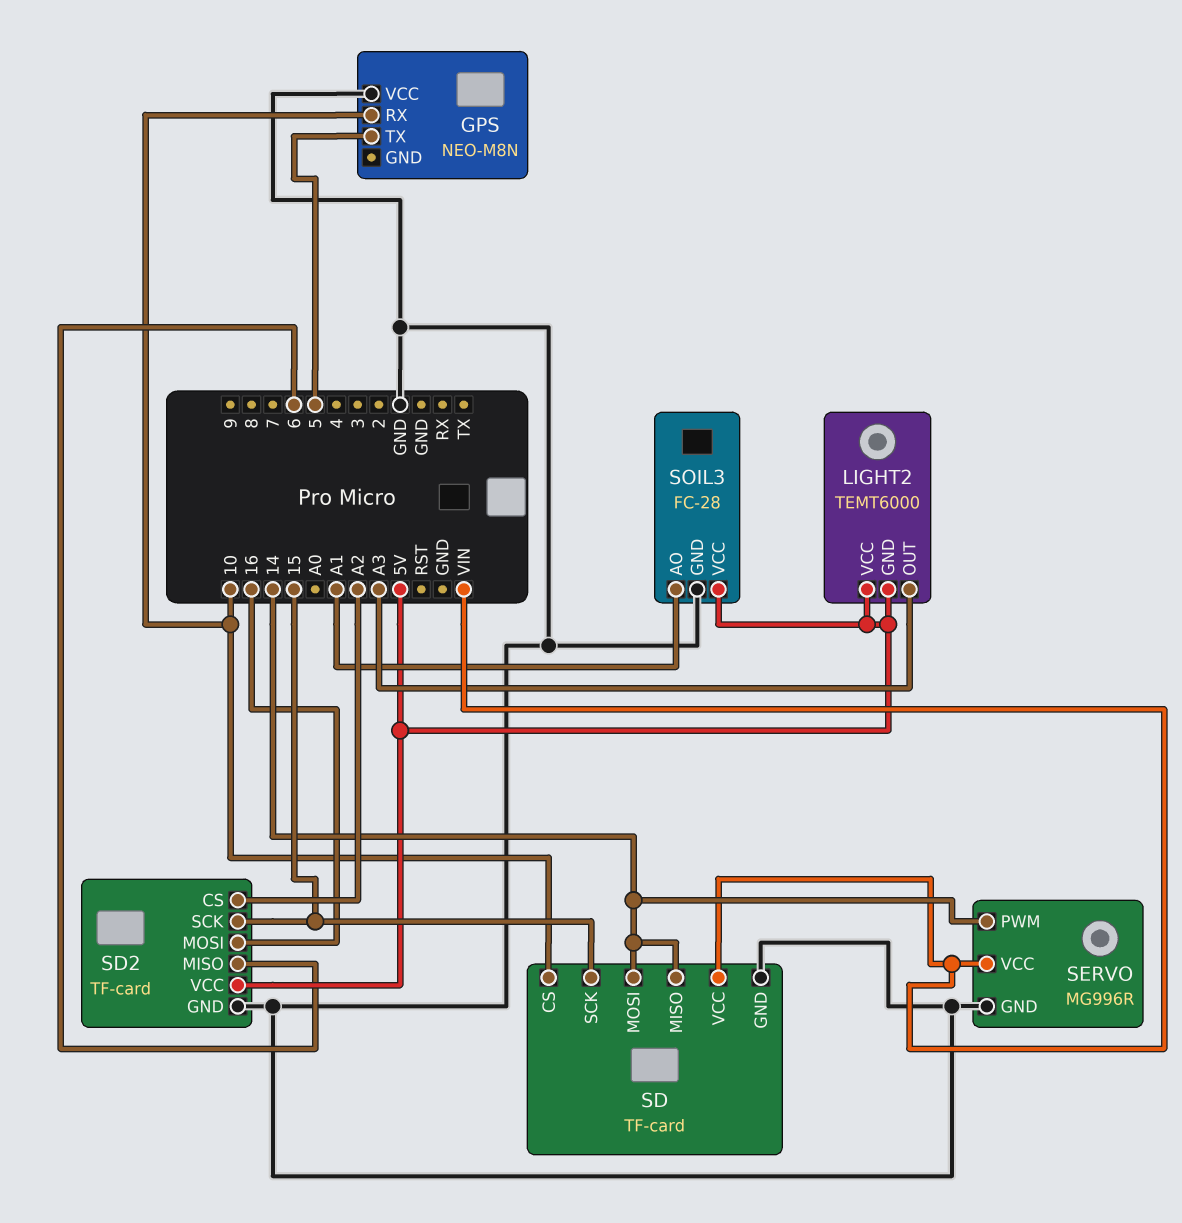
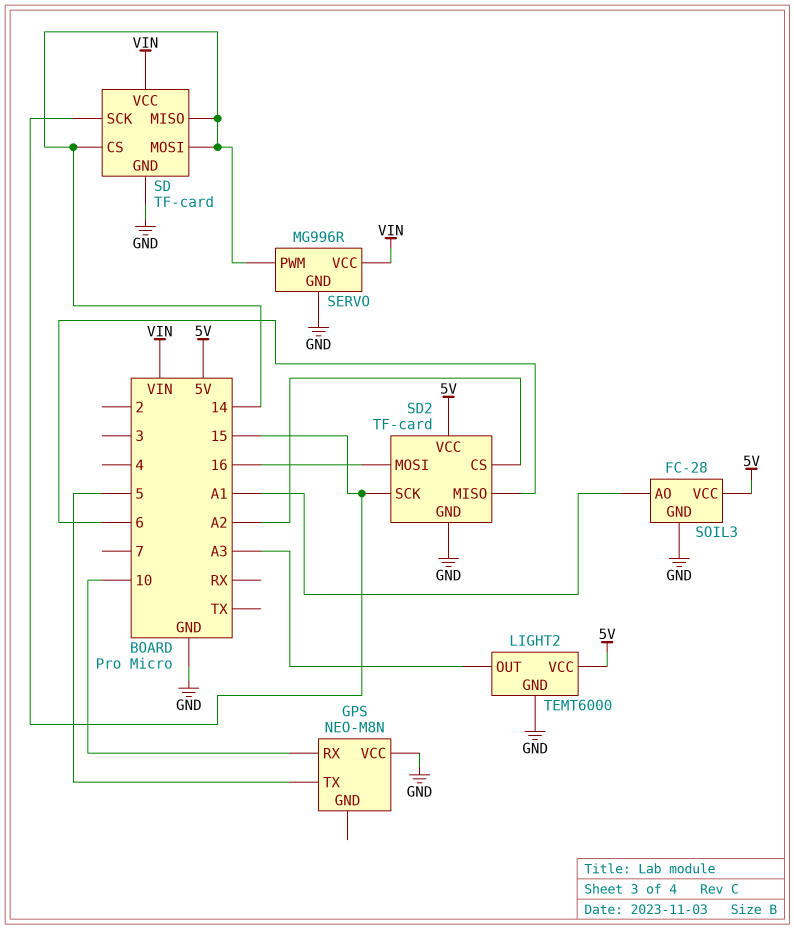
LIGHT2 pin GND: 5V -> GND
SD pin CS: 10 -> 14

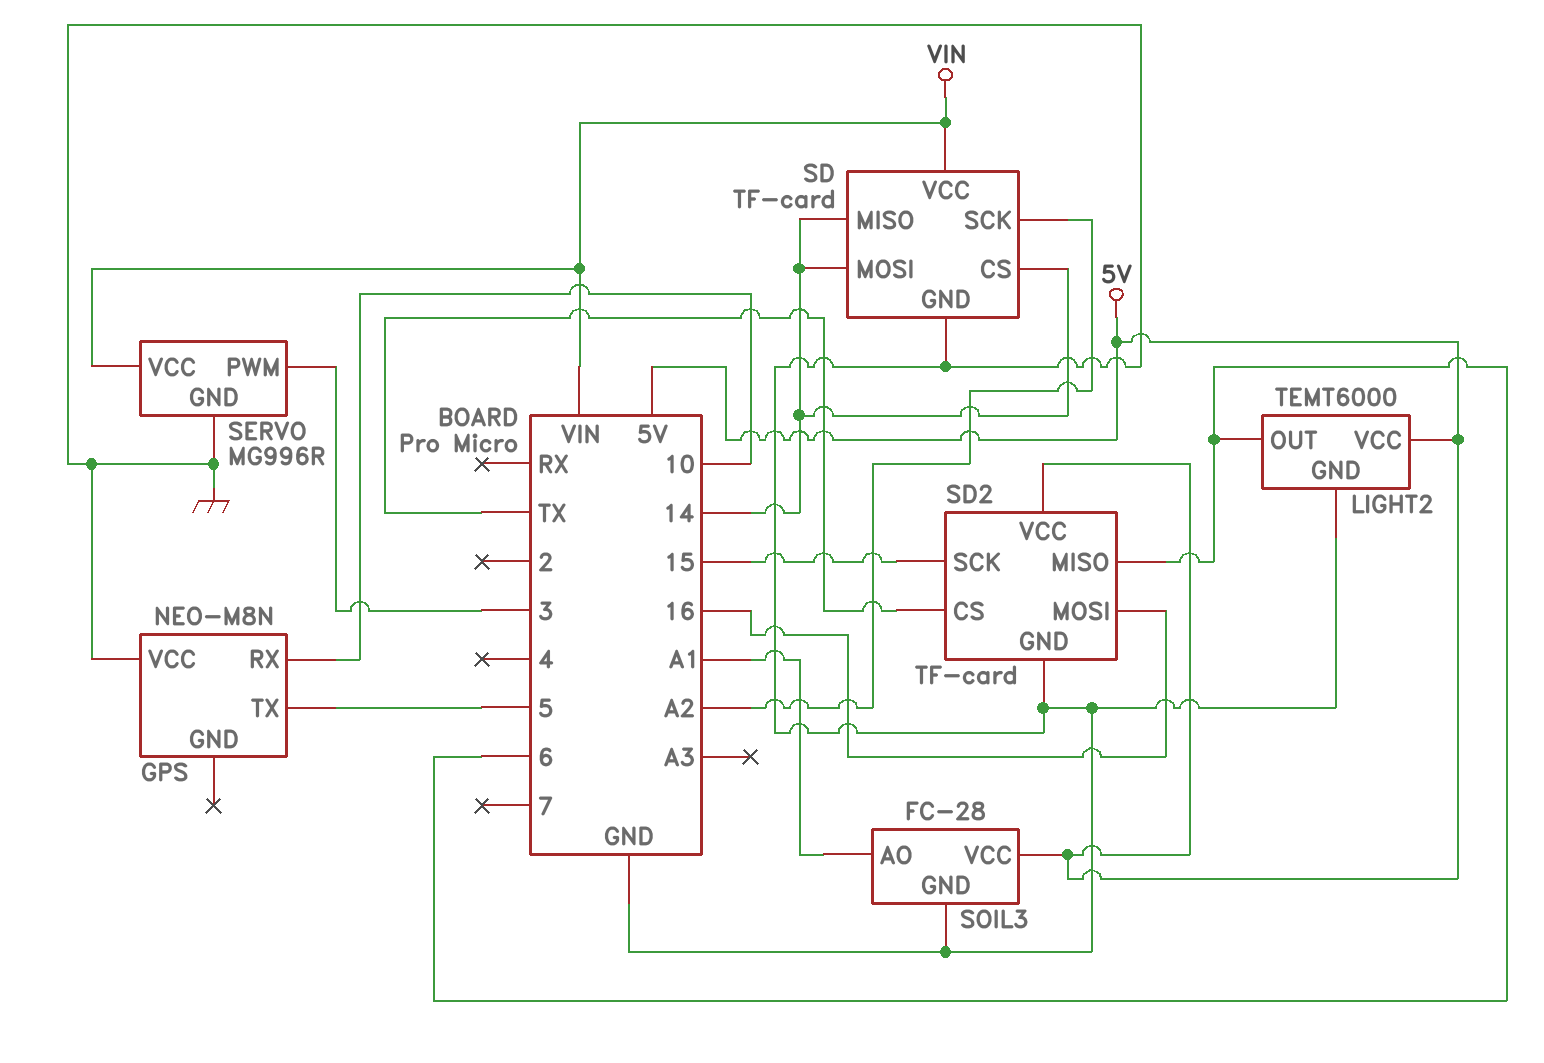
LIGHT2 pin OUT: A3 -> 6
SD pin SCK: 15 -> A2
SD2 pin CS: A2 -> TX
SERVO pin PWM: 14 -> 3

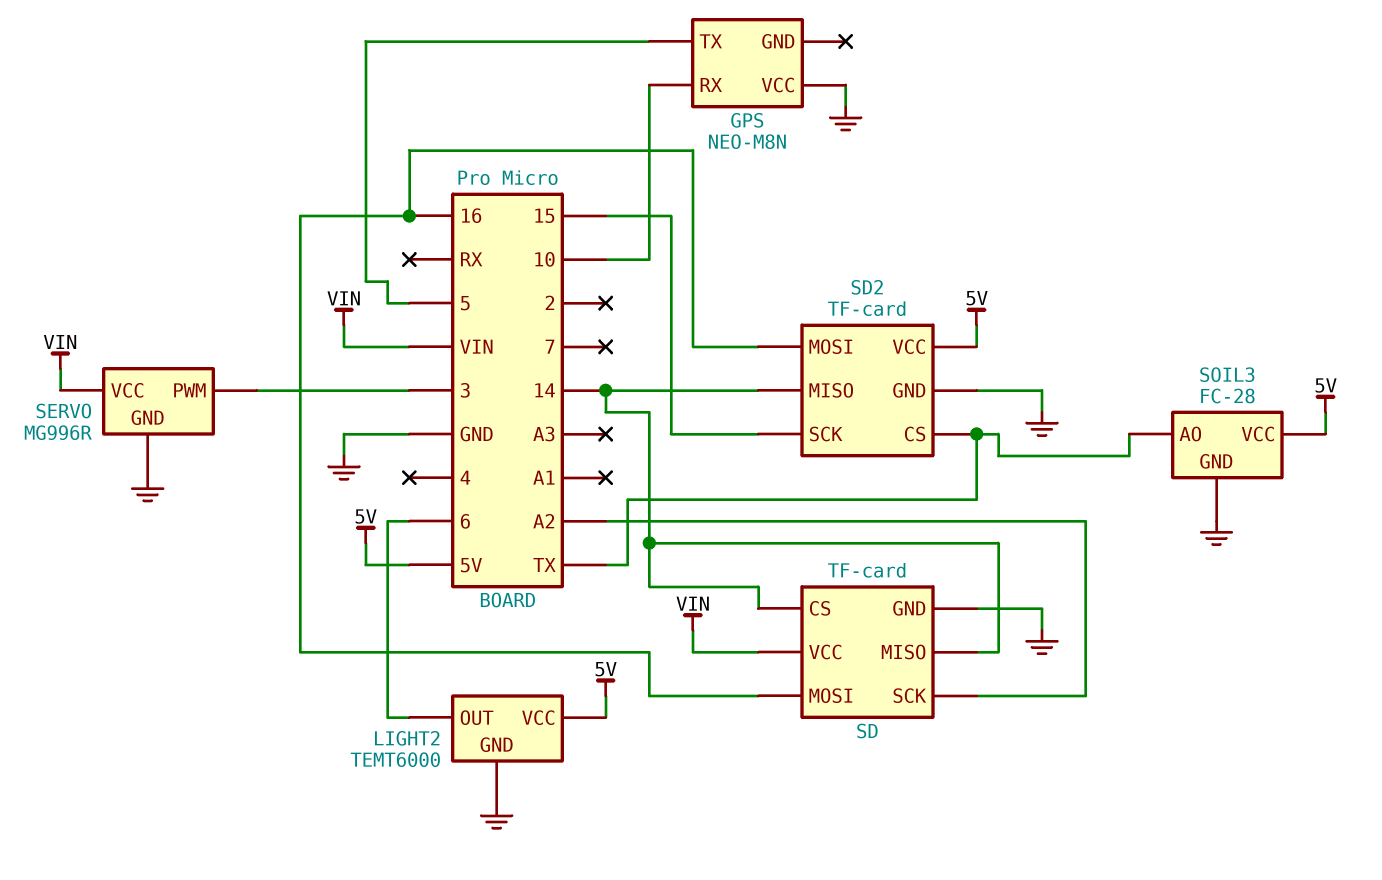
SD pin MOSI: 14 -> 16
SD2 pin MISO: 6 -> 14
SOIL3 pin AO: A1 -> TX

